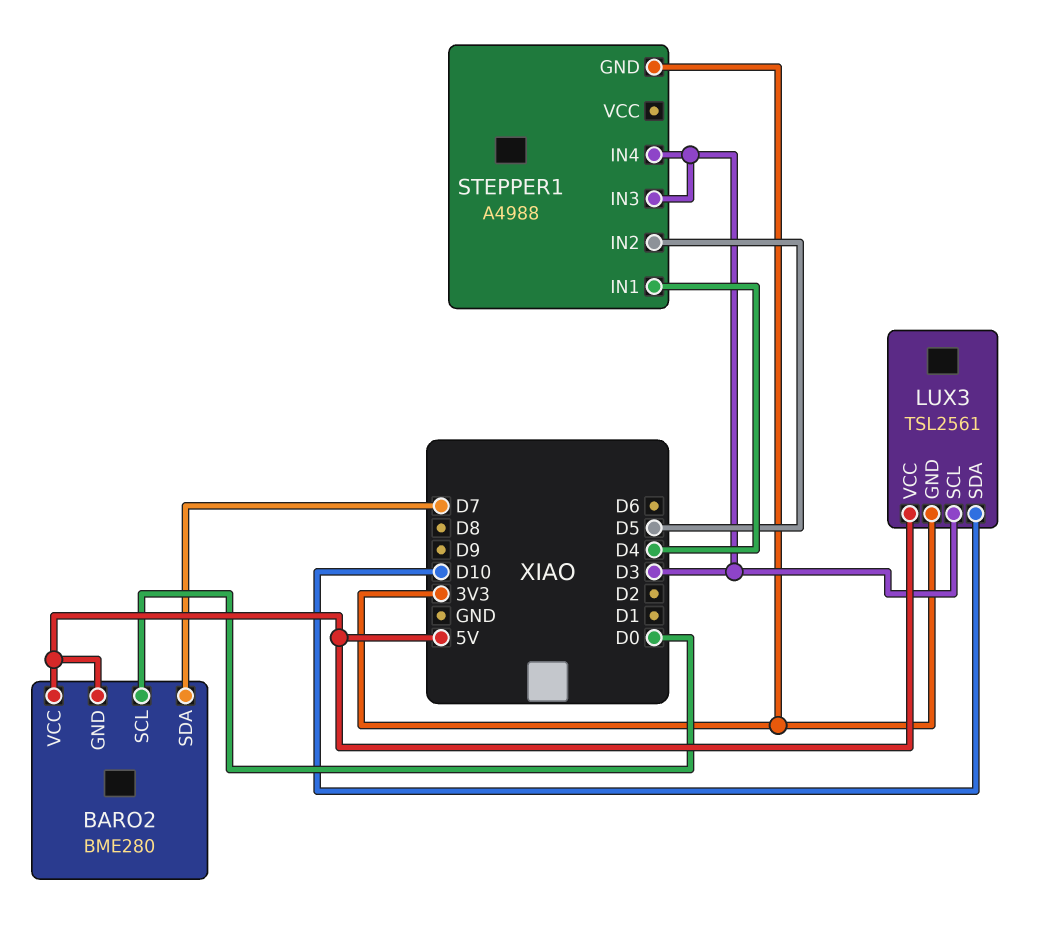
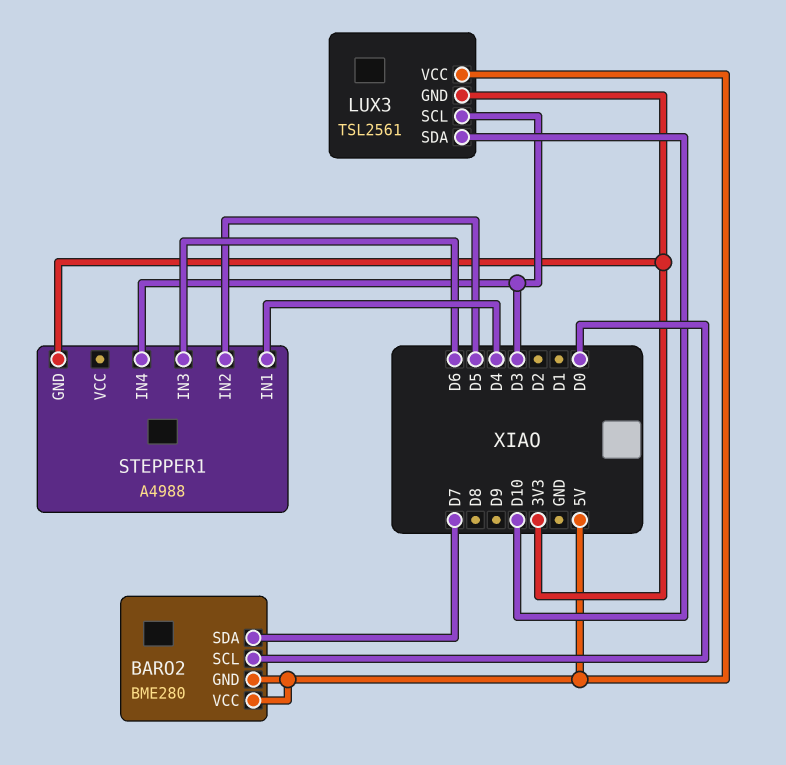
STEPPER1 pin IN3: D3 -> D6

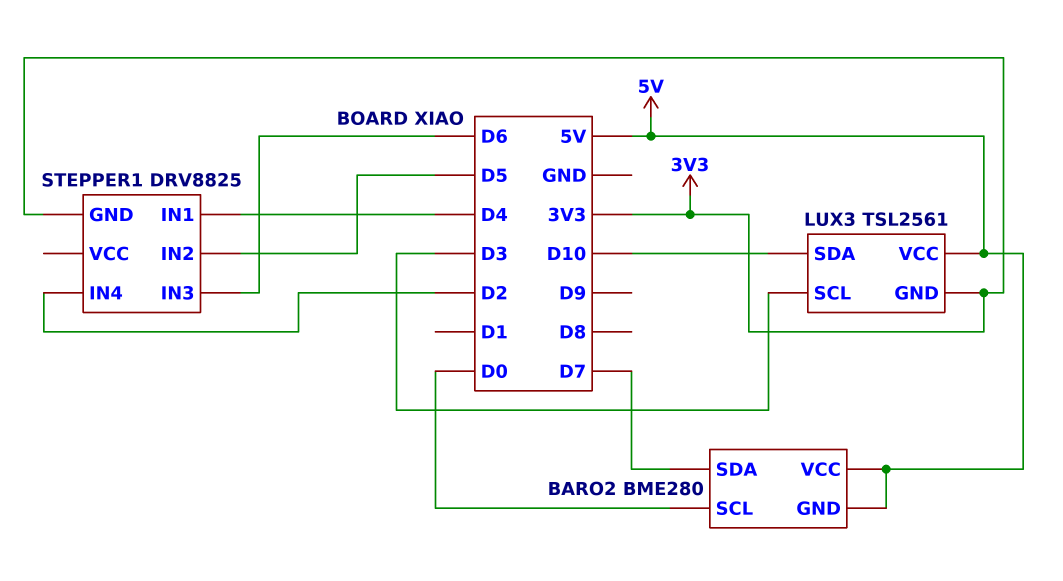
STEPPER1: A4988 -> DRV8825
STEPPER1 pin IN4: D3 -> D2

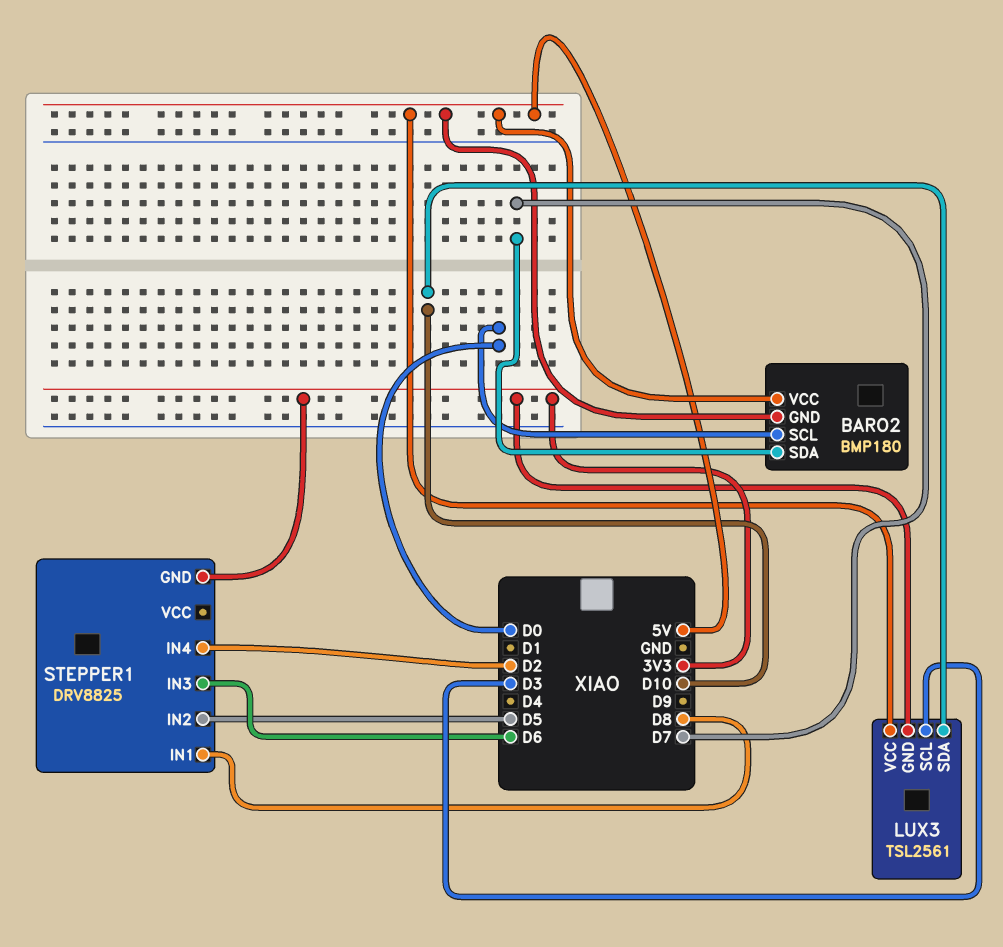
BARO2: BME280 -> BMP180
STEPPER1 pin IN1: D4 -> D8

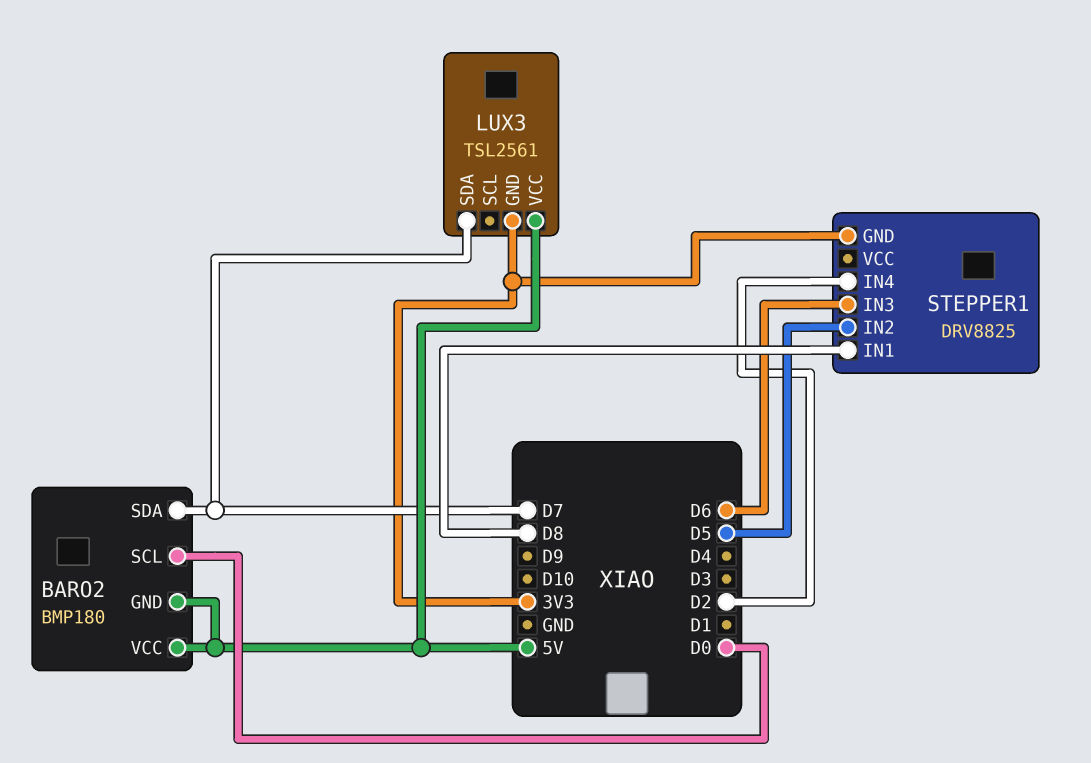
LUX3 pin SCL: D3 -> none
LUX3 pin SDA: D10 -> D7

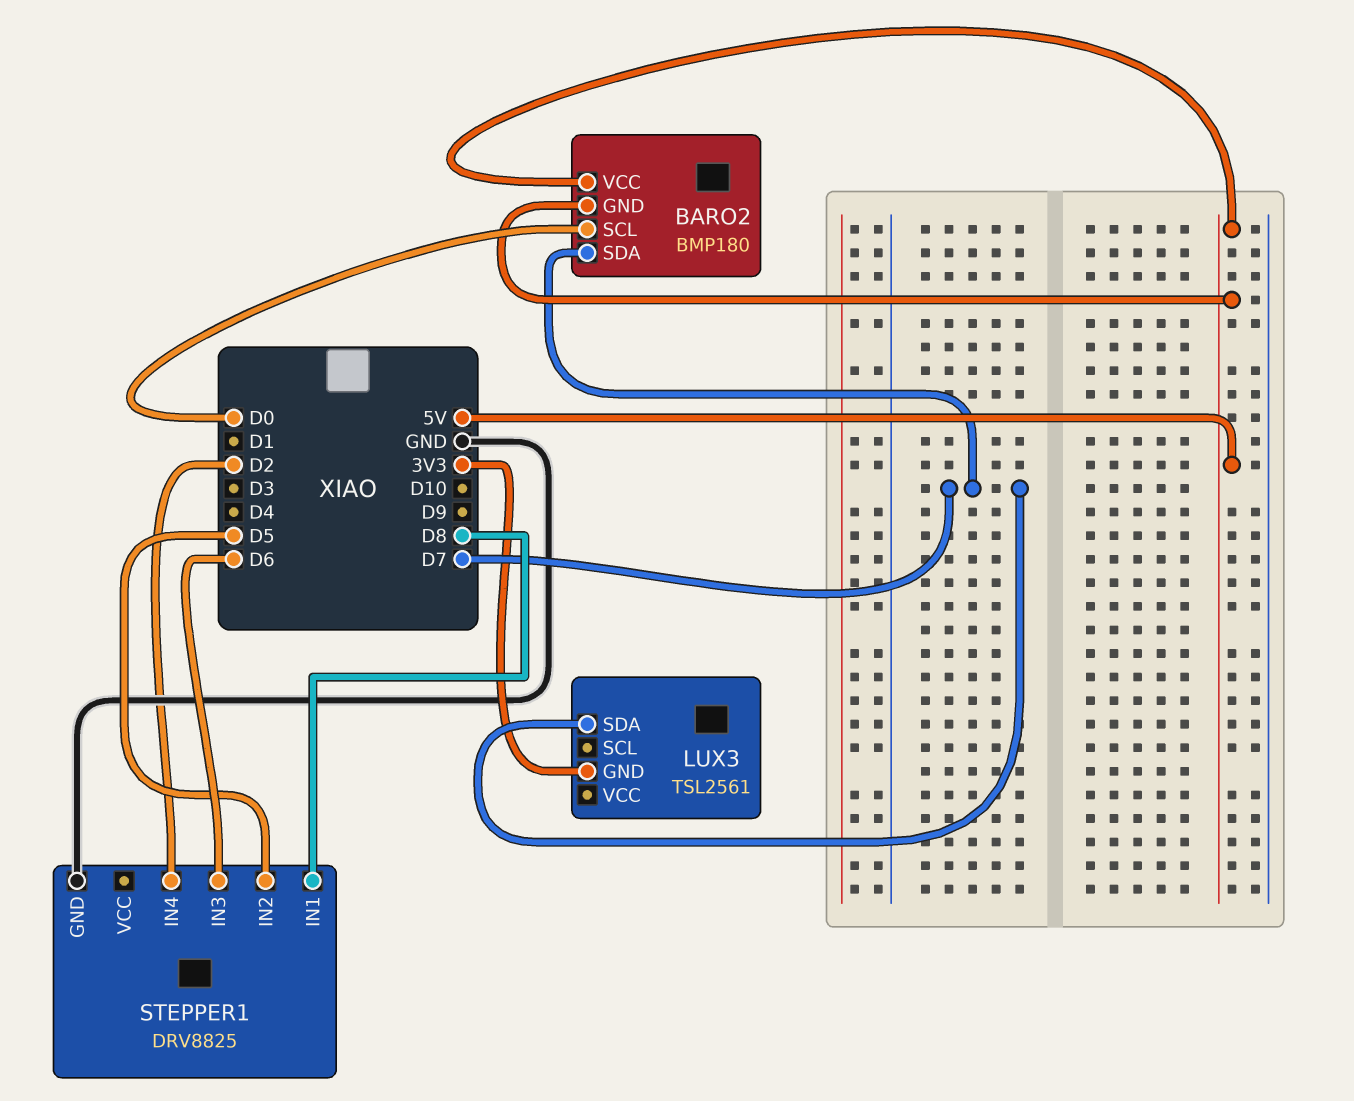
LUX3 pin VCC: 5V -> none
STEPPER1 pin GND: 3V3 -> GND

